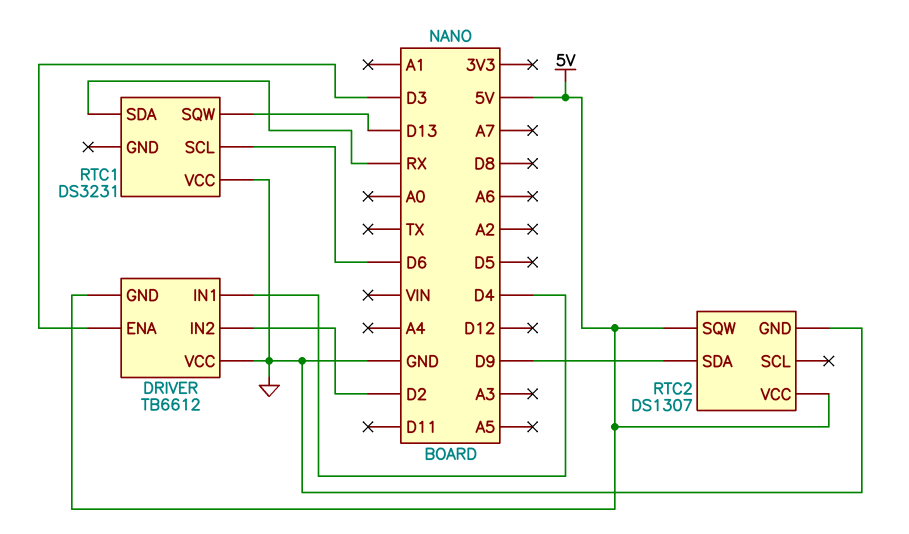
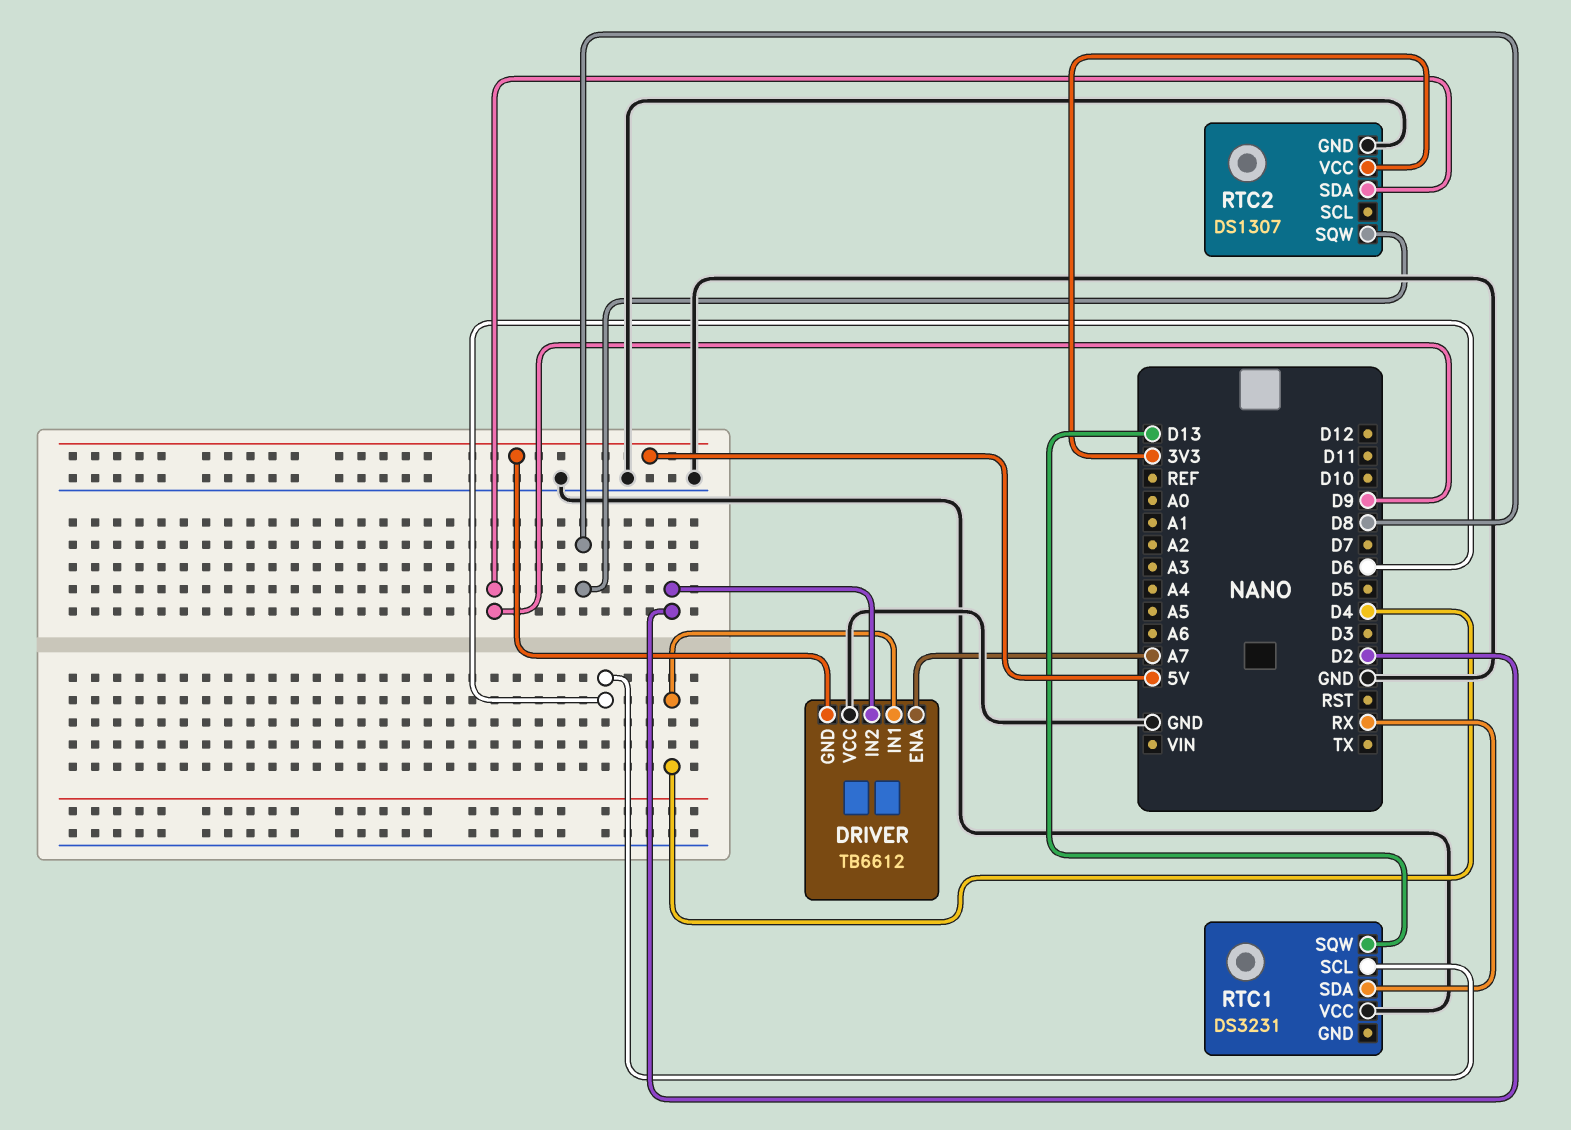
DRIVER pin ENA: D3 -> A7
RTC2 pin SQW: 5V -> D8
RTC2 pin VCC: 5V -> 3V3

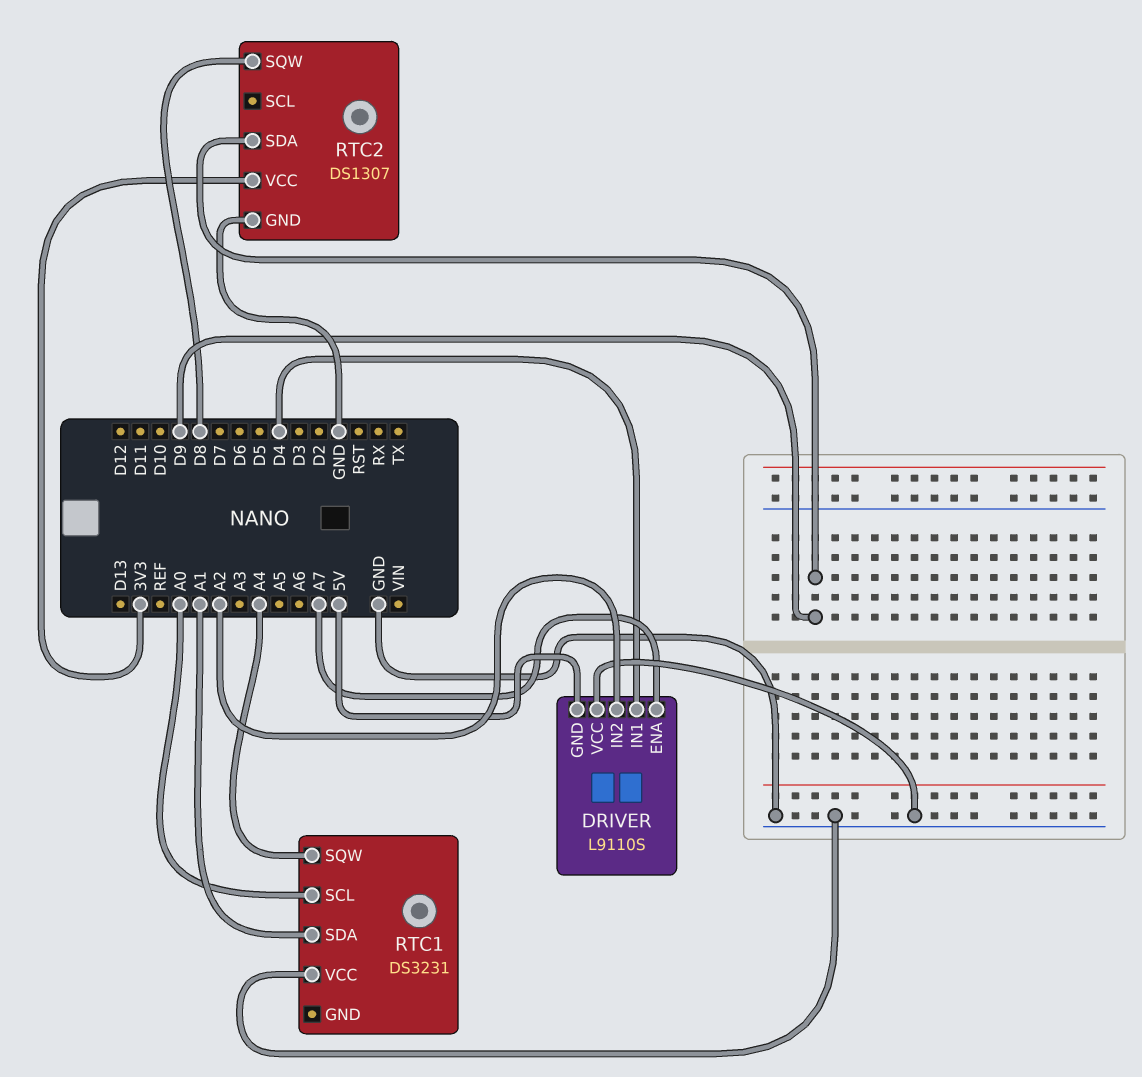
DRIVER: TB6612 -> L9110S
DRIVER pin IN2: D2 -> A2
RTC1 pin SCL: D6 -> A0
RTC1 pin SDA: RX -> A1
RTC1 pin SQW: D13 -> A4

